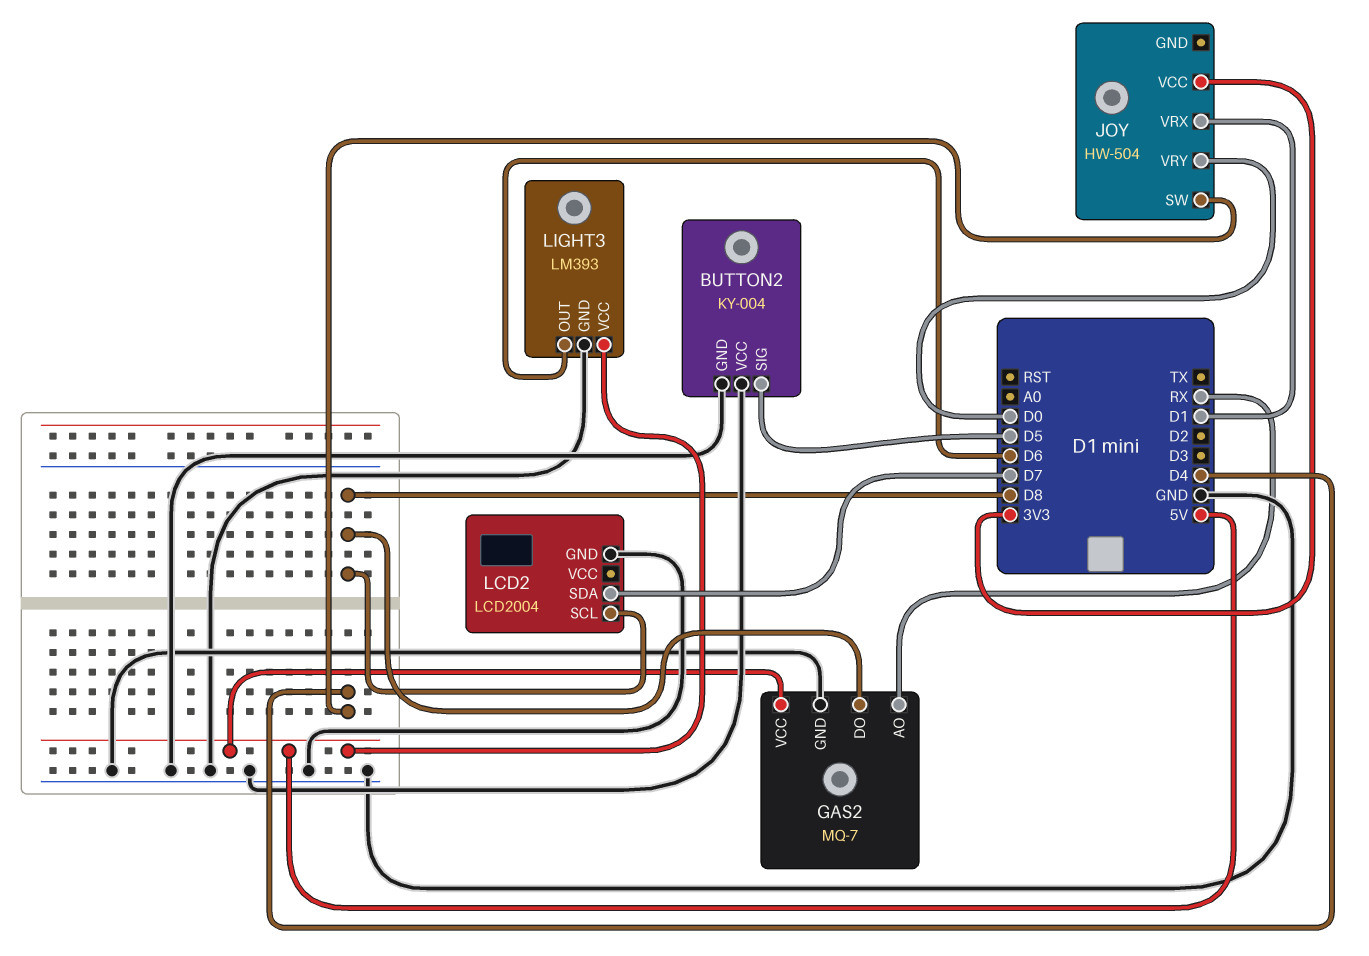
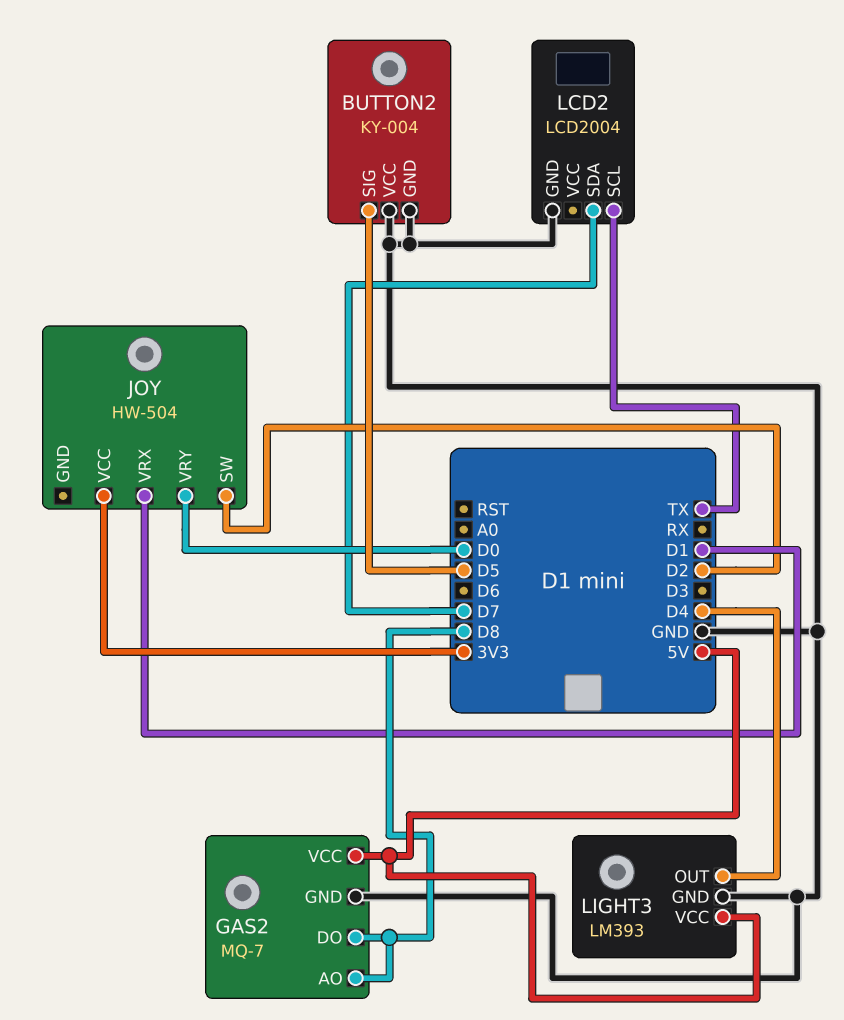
GAS2 pin AO: RX -> D8
JOY pin SW: D4 -> D2
LCD2 pin SCL: D8 -> TX
LIGHT3 pin OUT: D6 -> D4

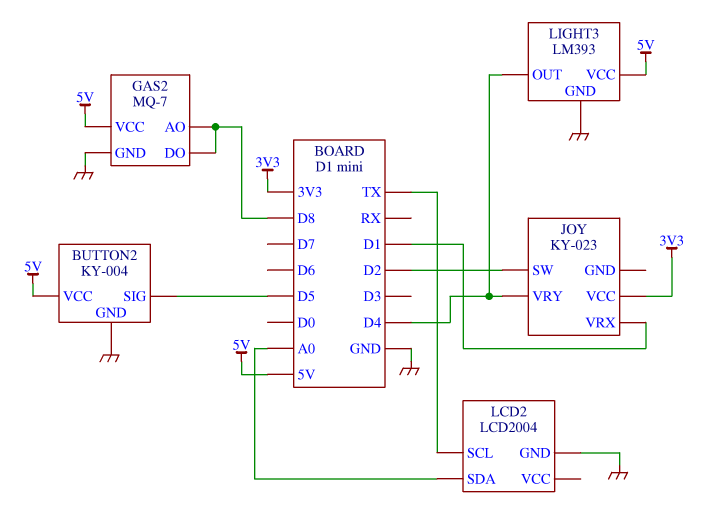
BUTTON2 pin VCC: GND -> 5V
JOY: HW-504 -> KY-023
JOY pin VRY: D0 -> D4
LCD2 pin SDA: D7 -> A0

